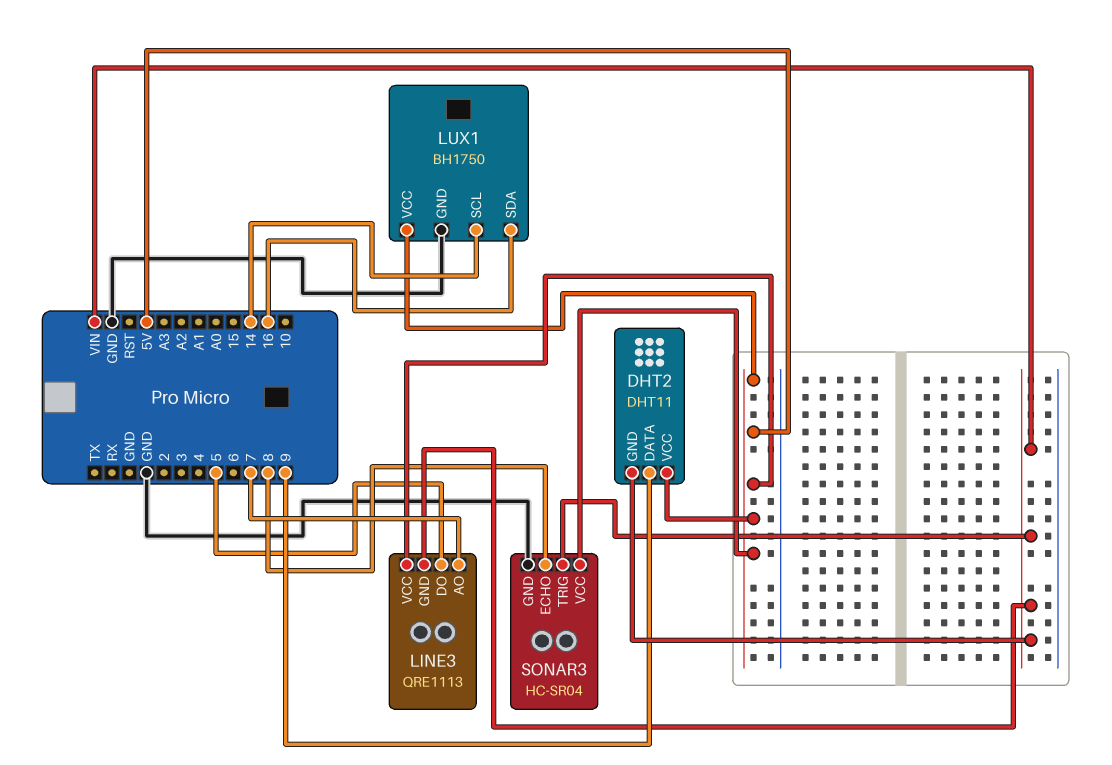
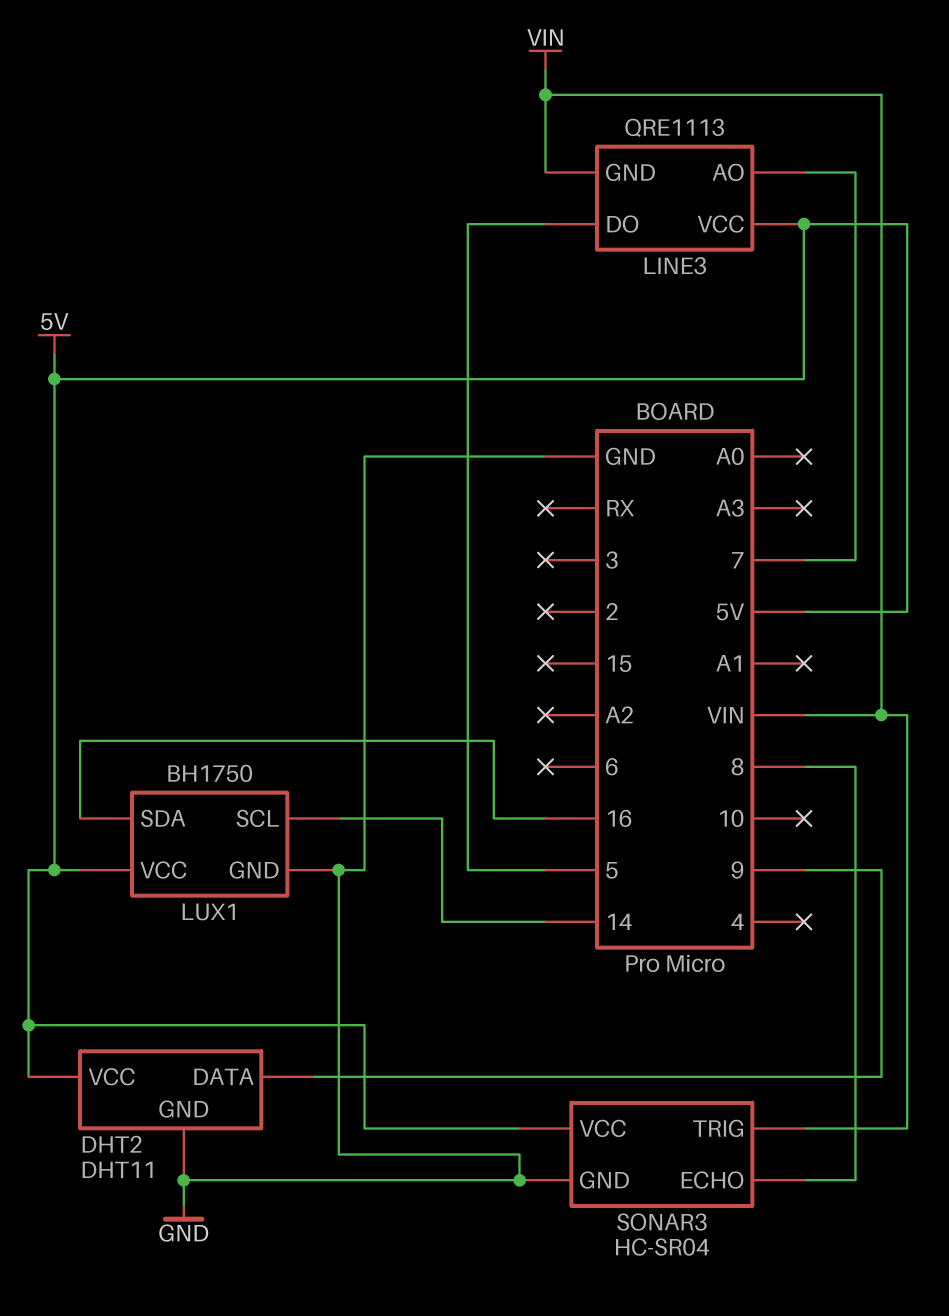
DHT2 pin GND: VIN -> GND

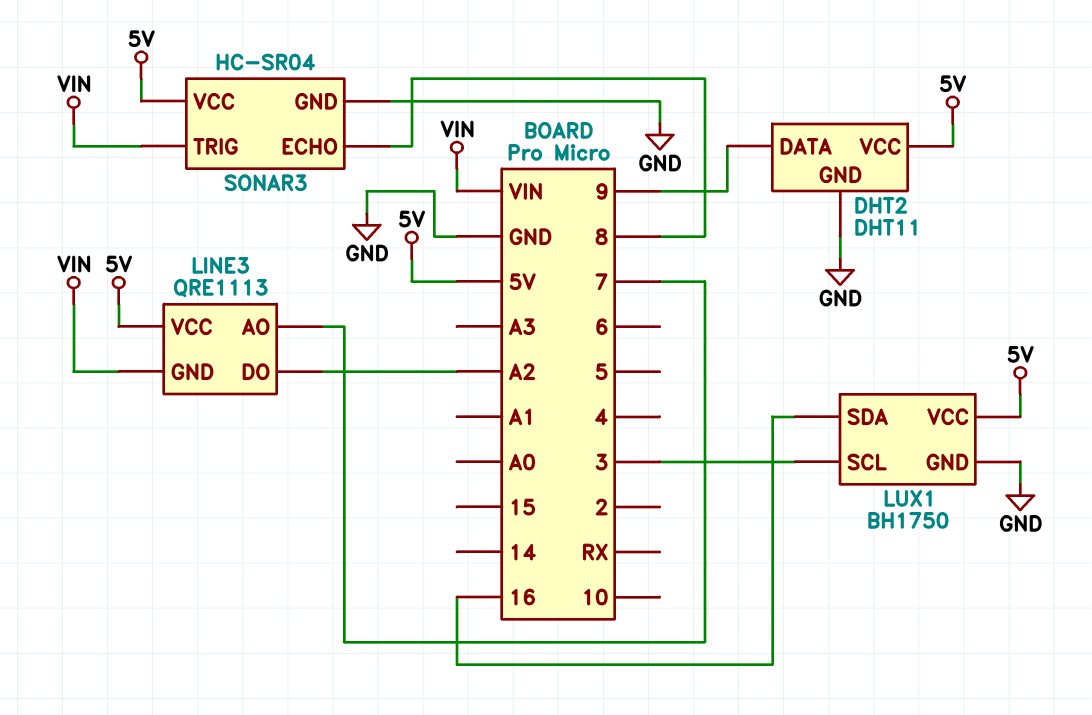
LINE3 pin DO: 5 -> A2
LUX1 pin SCL: 14 -> 3

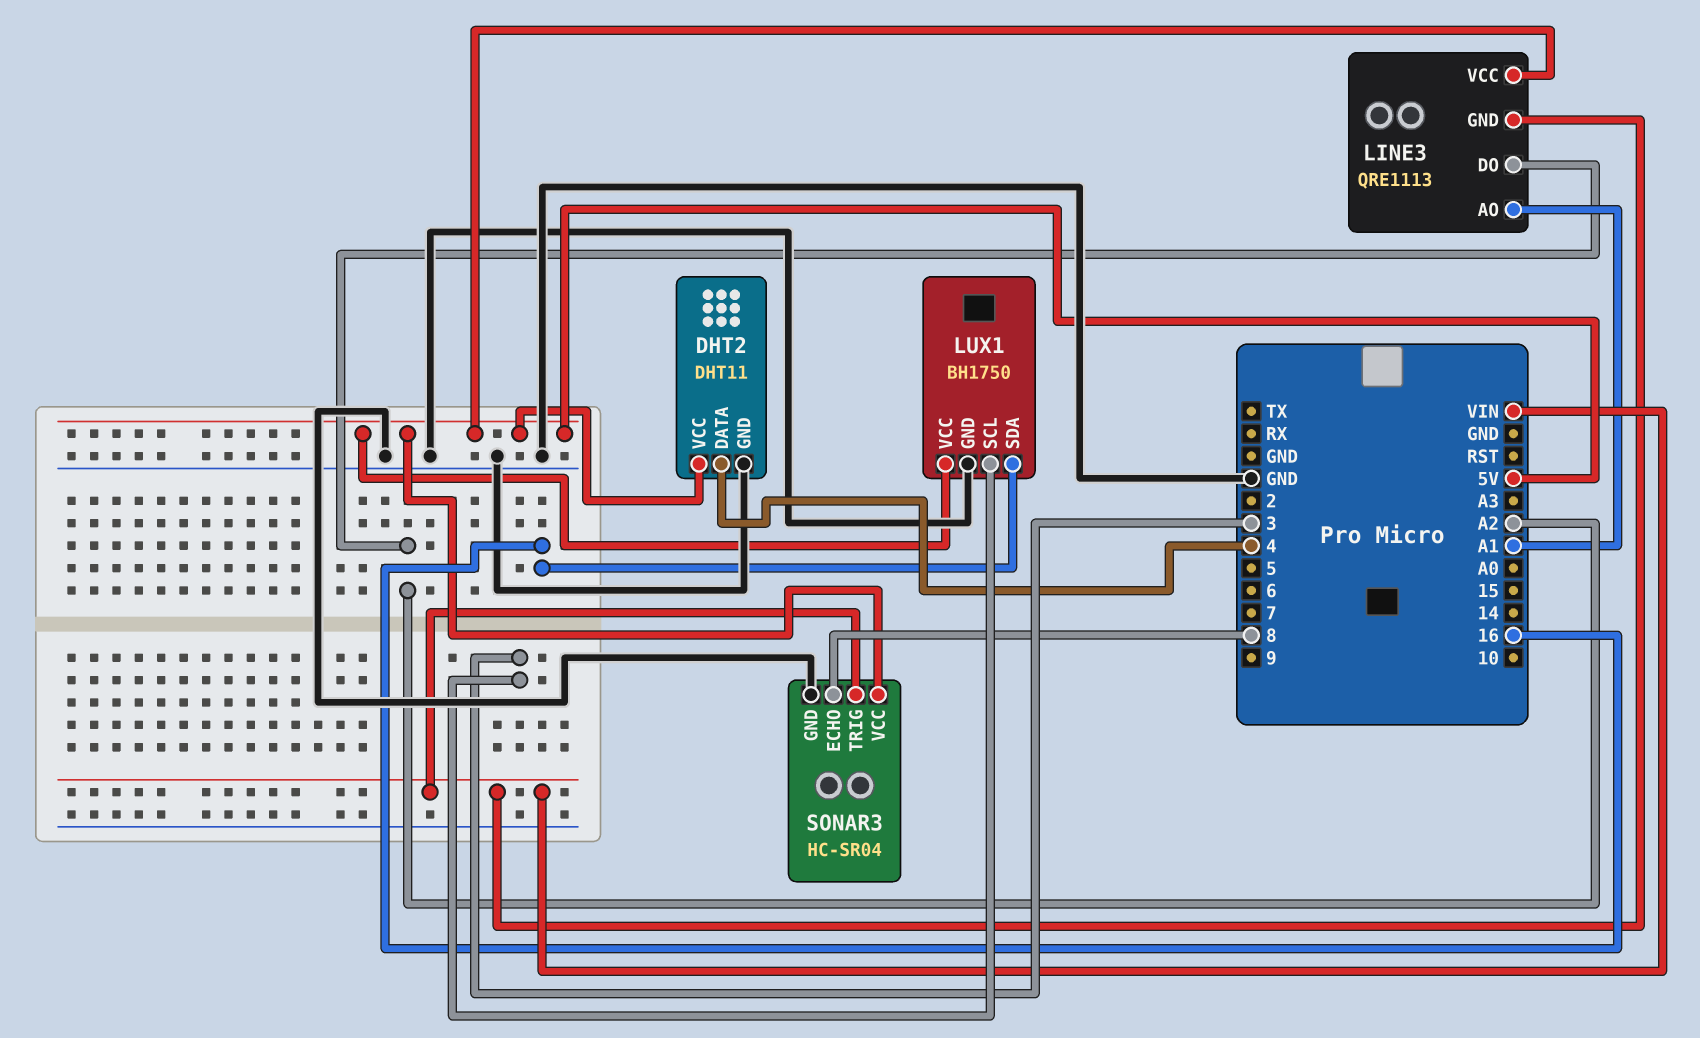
DHT2 pin DATA: 9 -> 4
LINE3 pin AO: 7 -> A1

